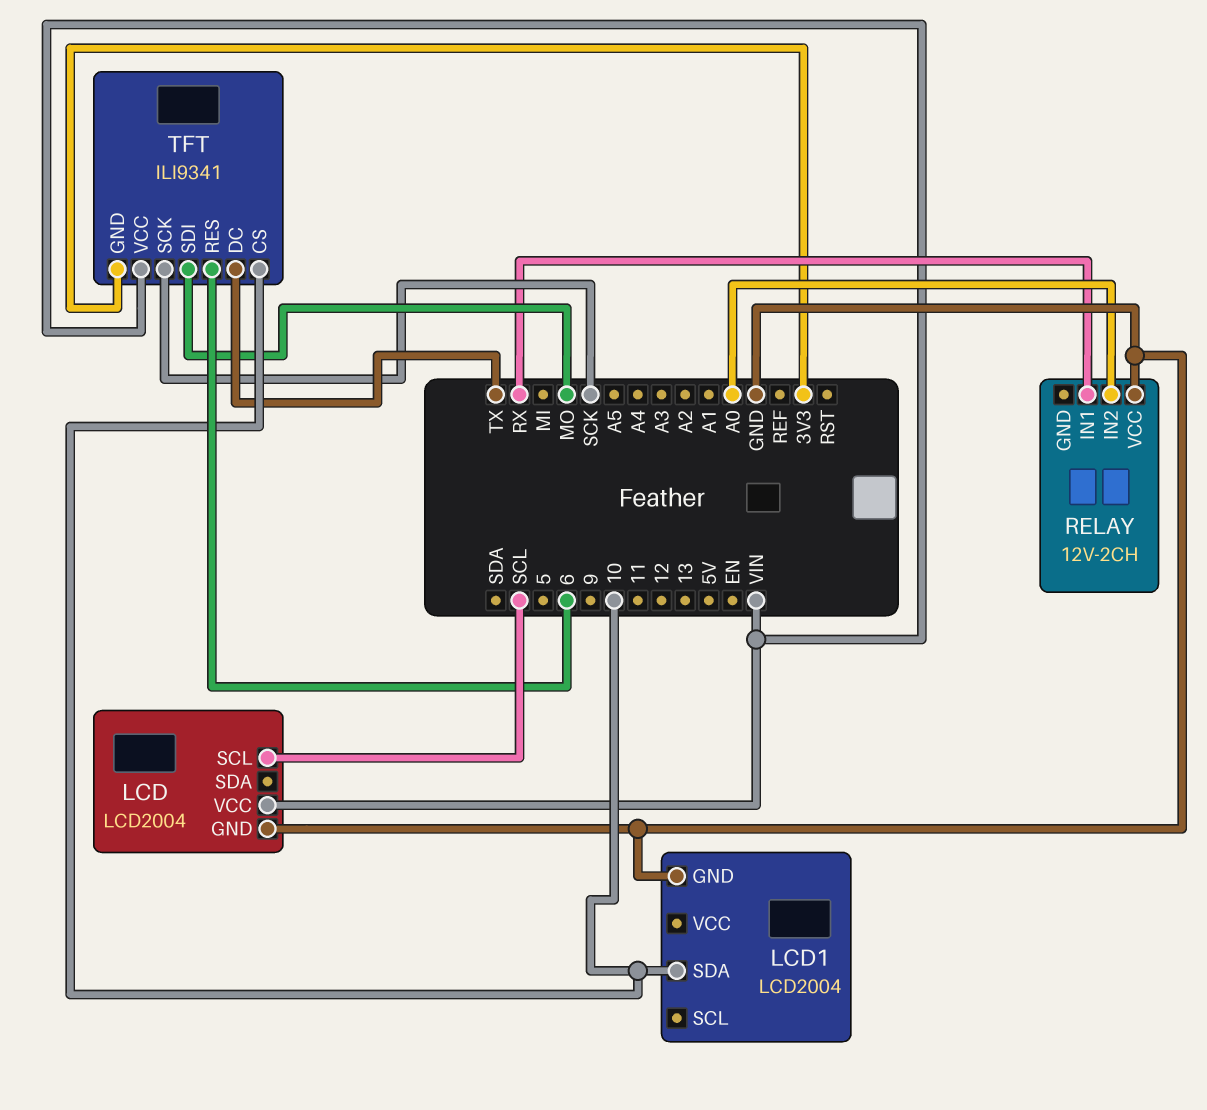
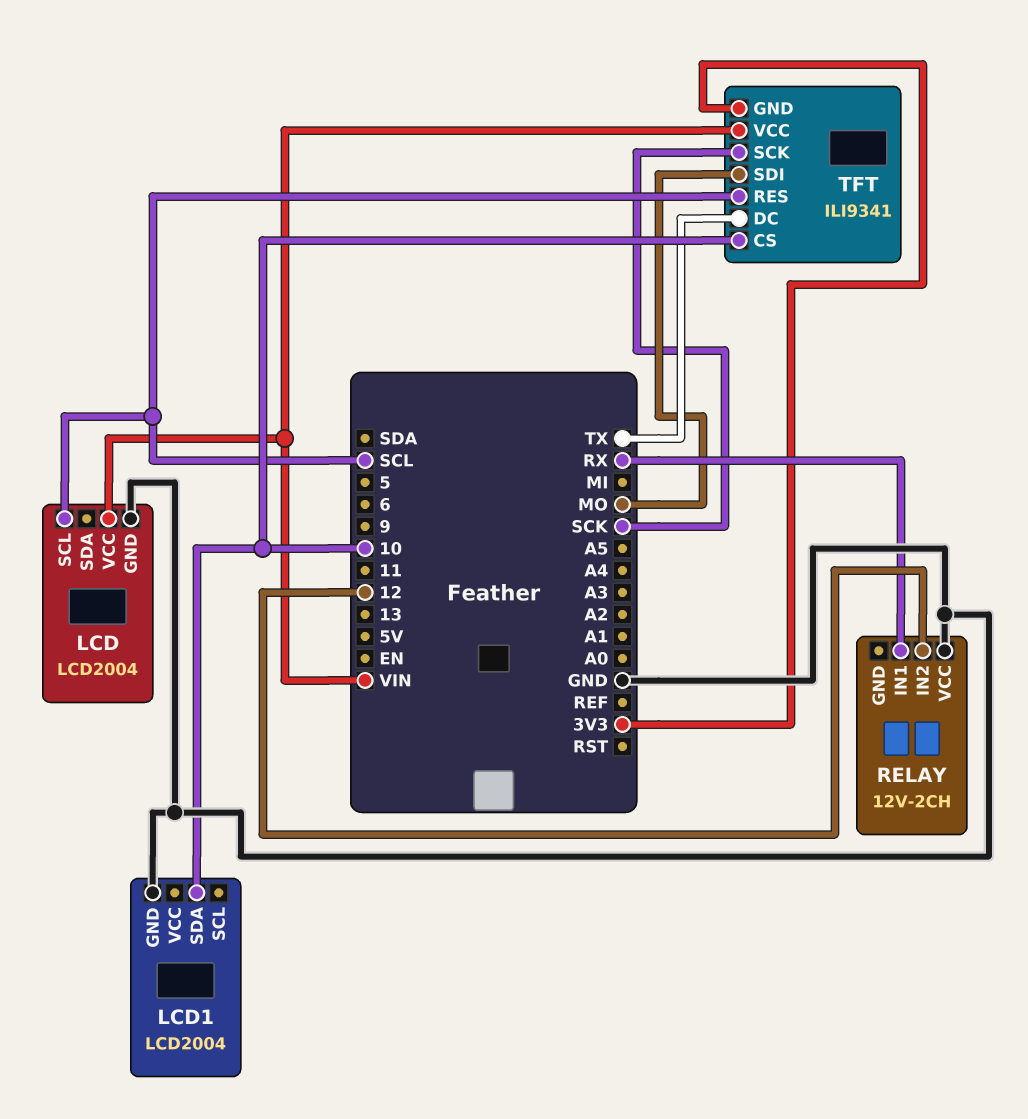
RELAY pin IN2: A0 -> 12
TFT pin RES: 6 -> SCL

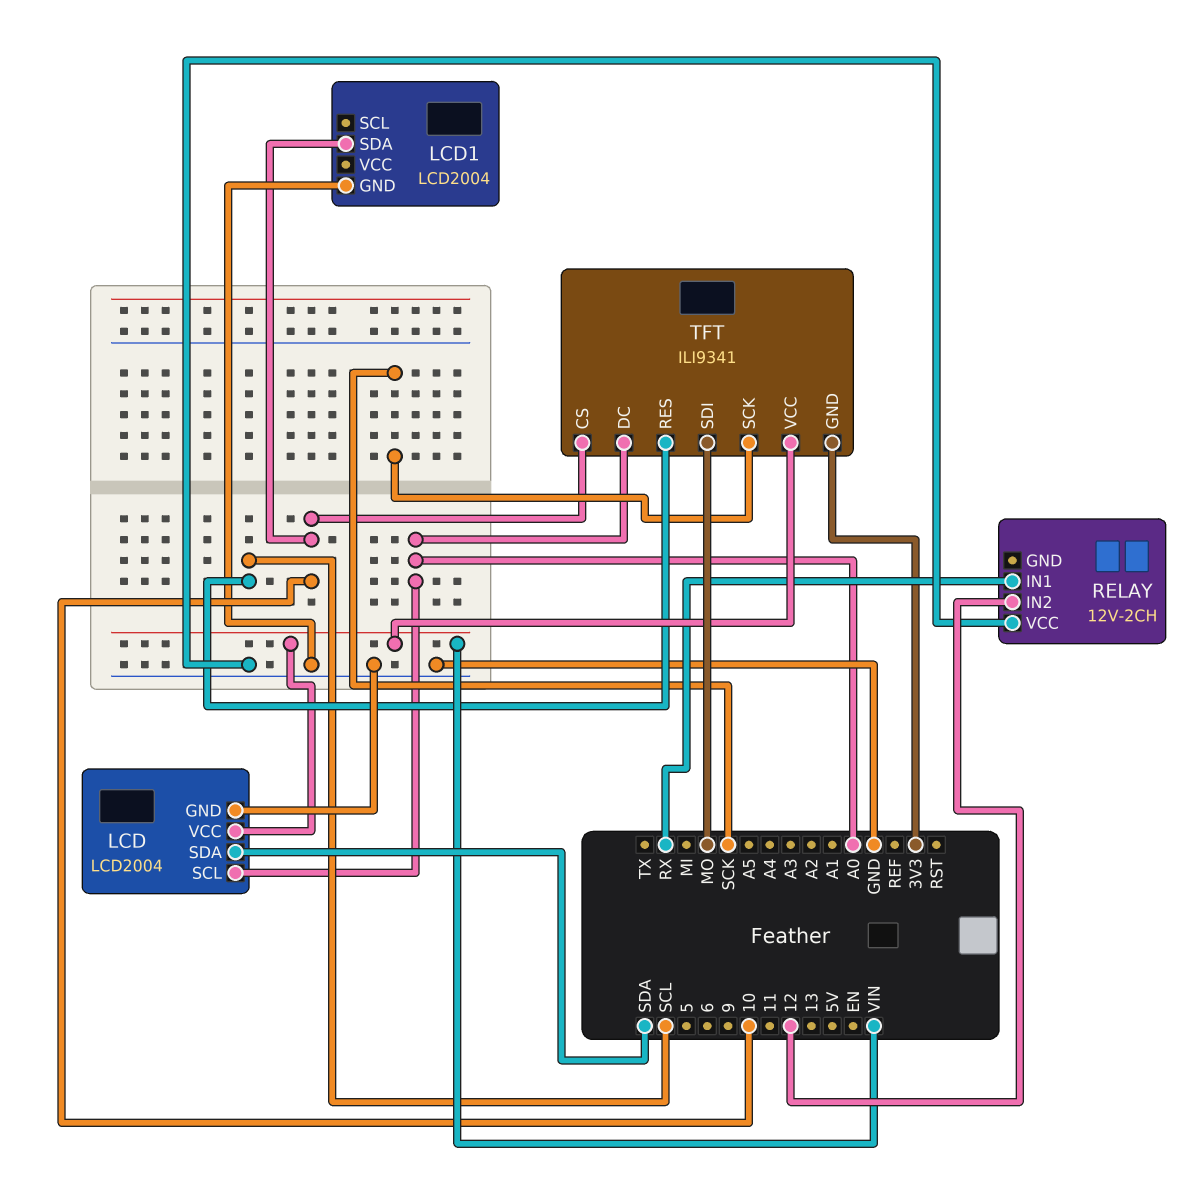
LCD pin SCL: SCL -> A0
LCD pin SDA: none -> SDA
TFT pin DC: TX -> A0

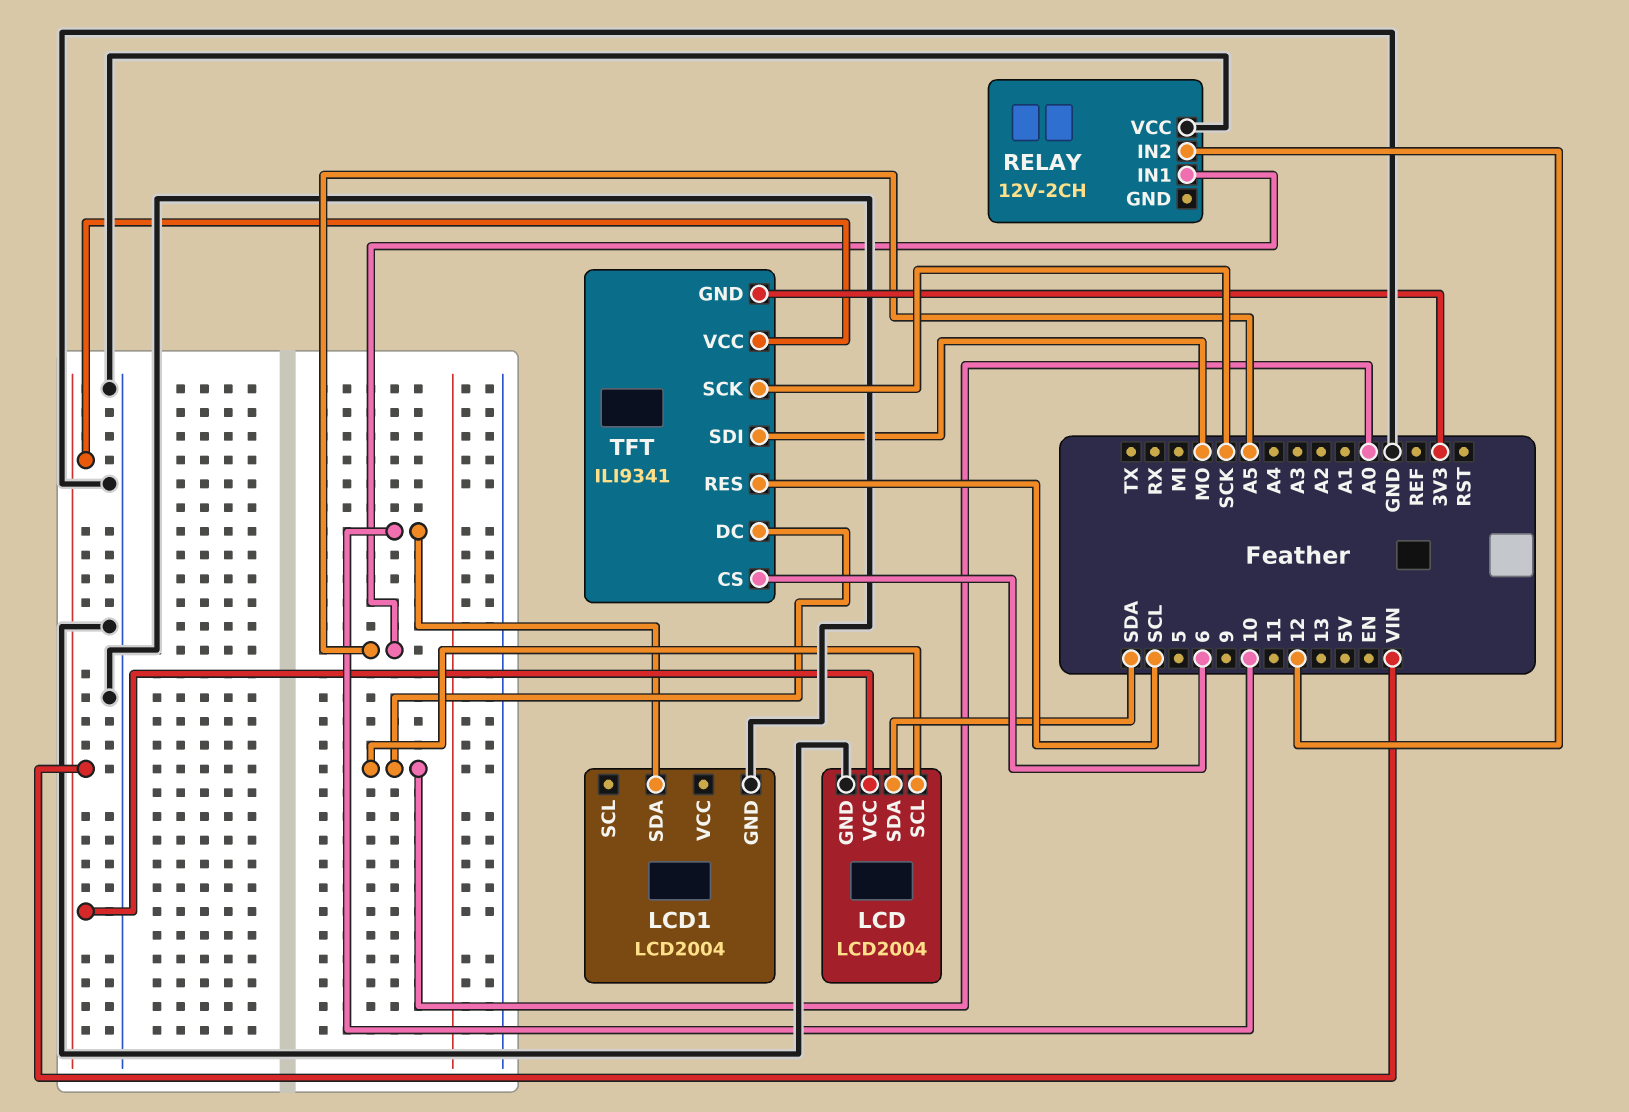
RELAY pin IN1: RX -> A5
TFT pin CS: 10 -> 6

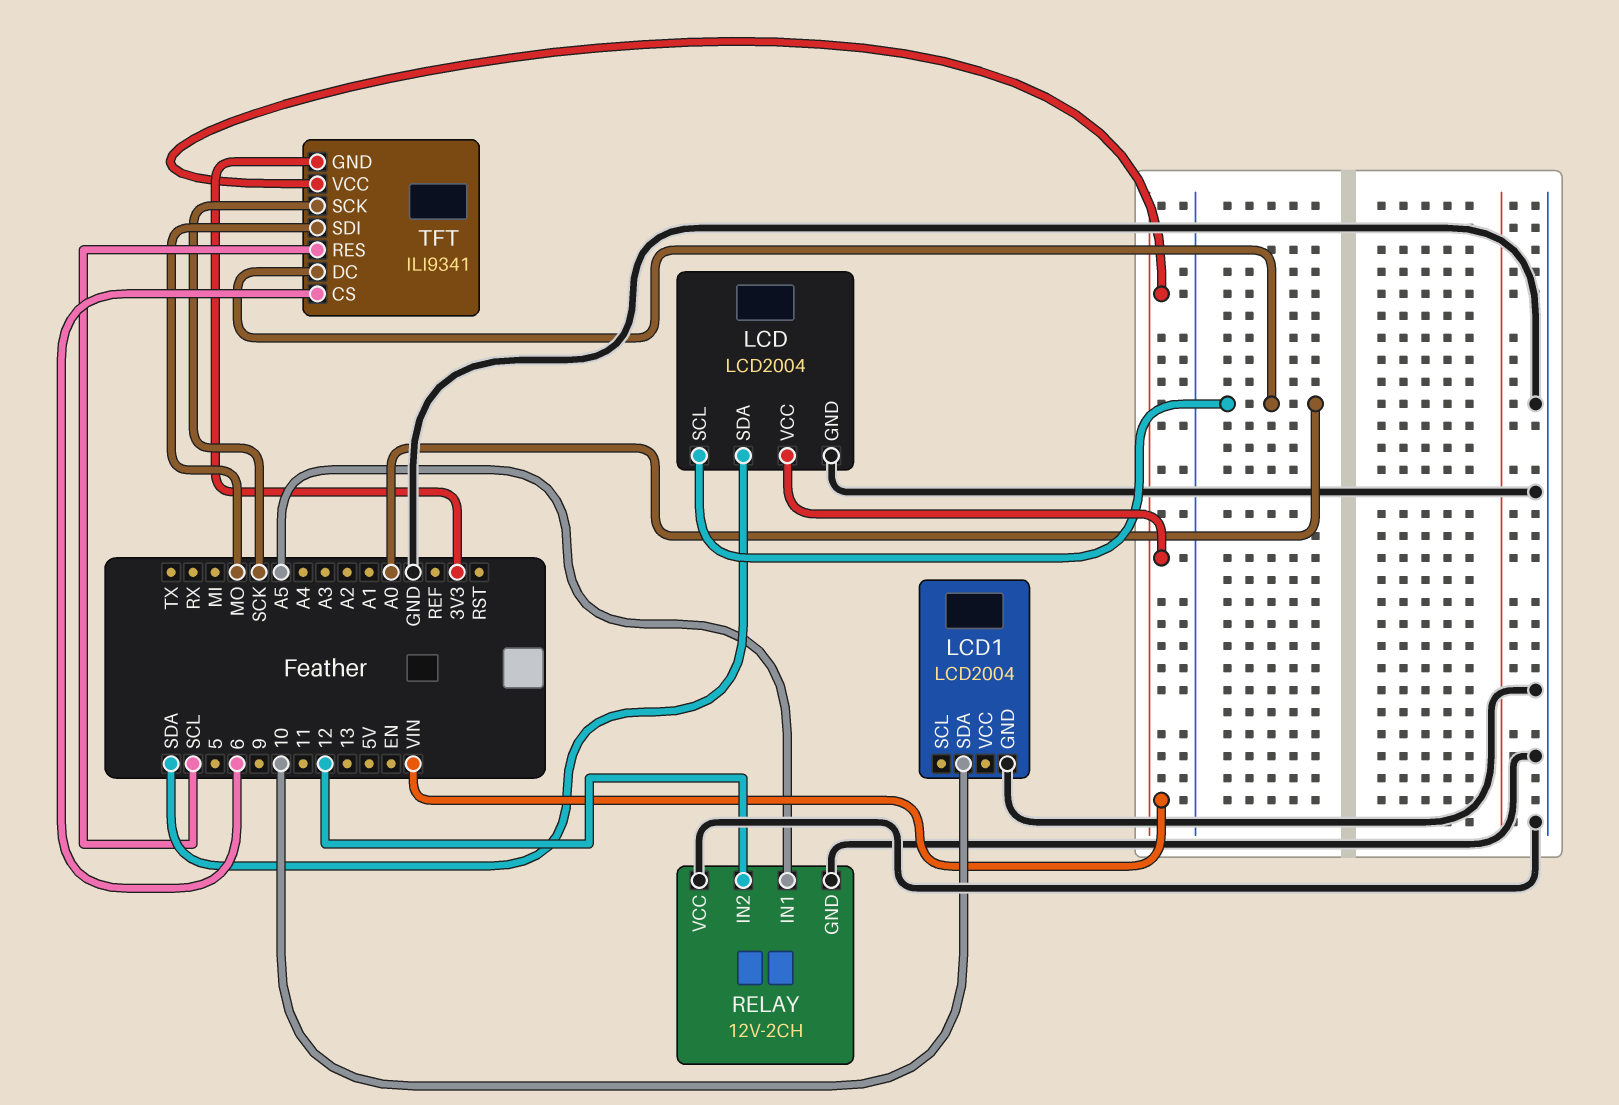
RELAY pin GND: none -> GND

